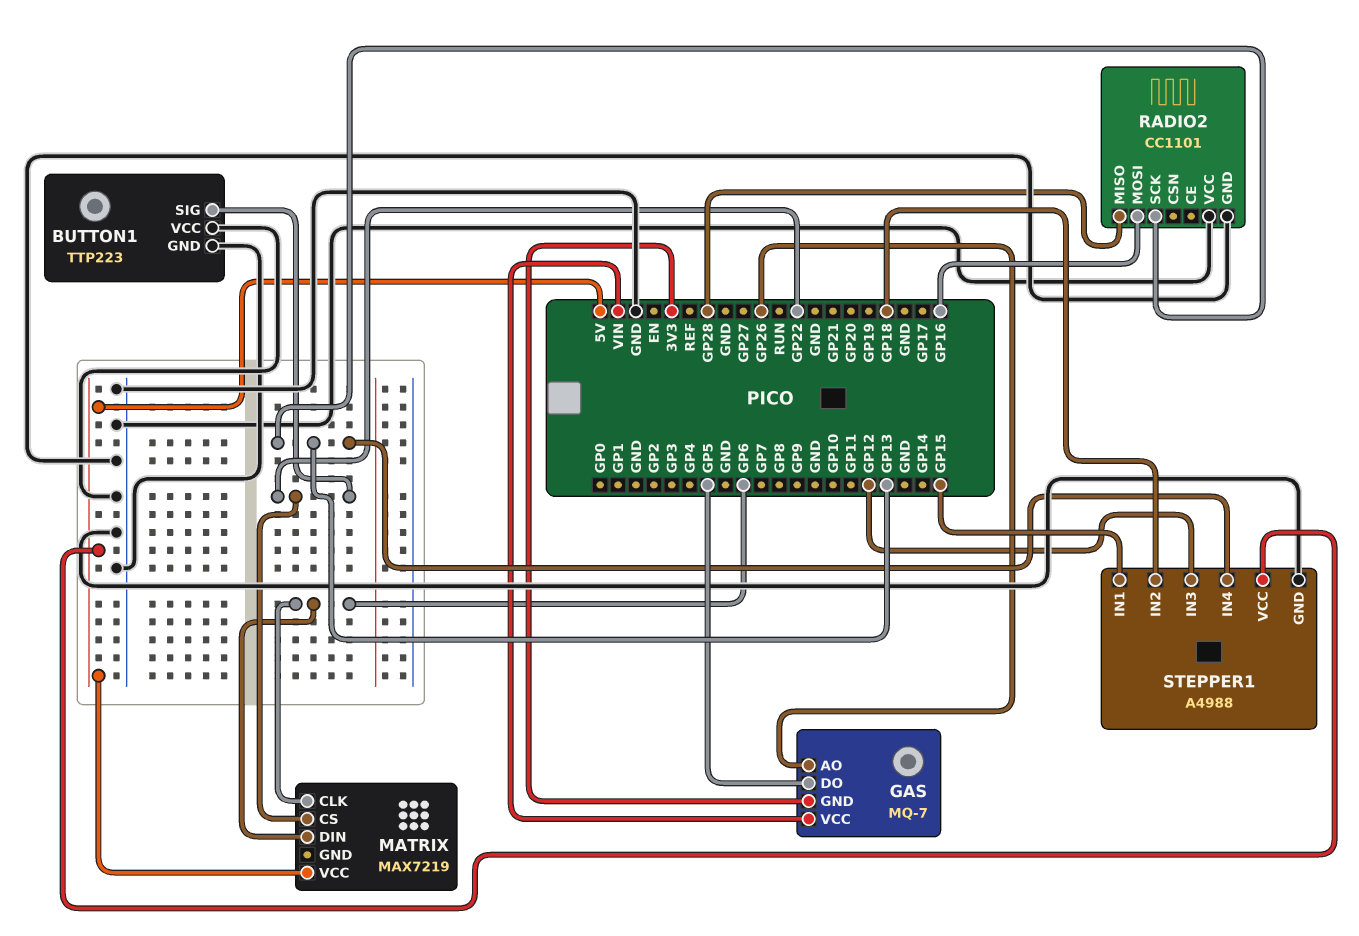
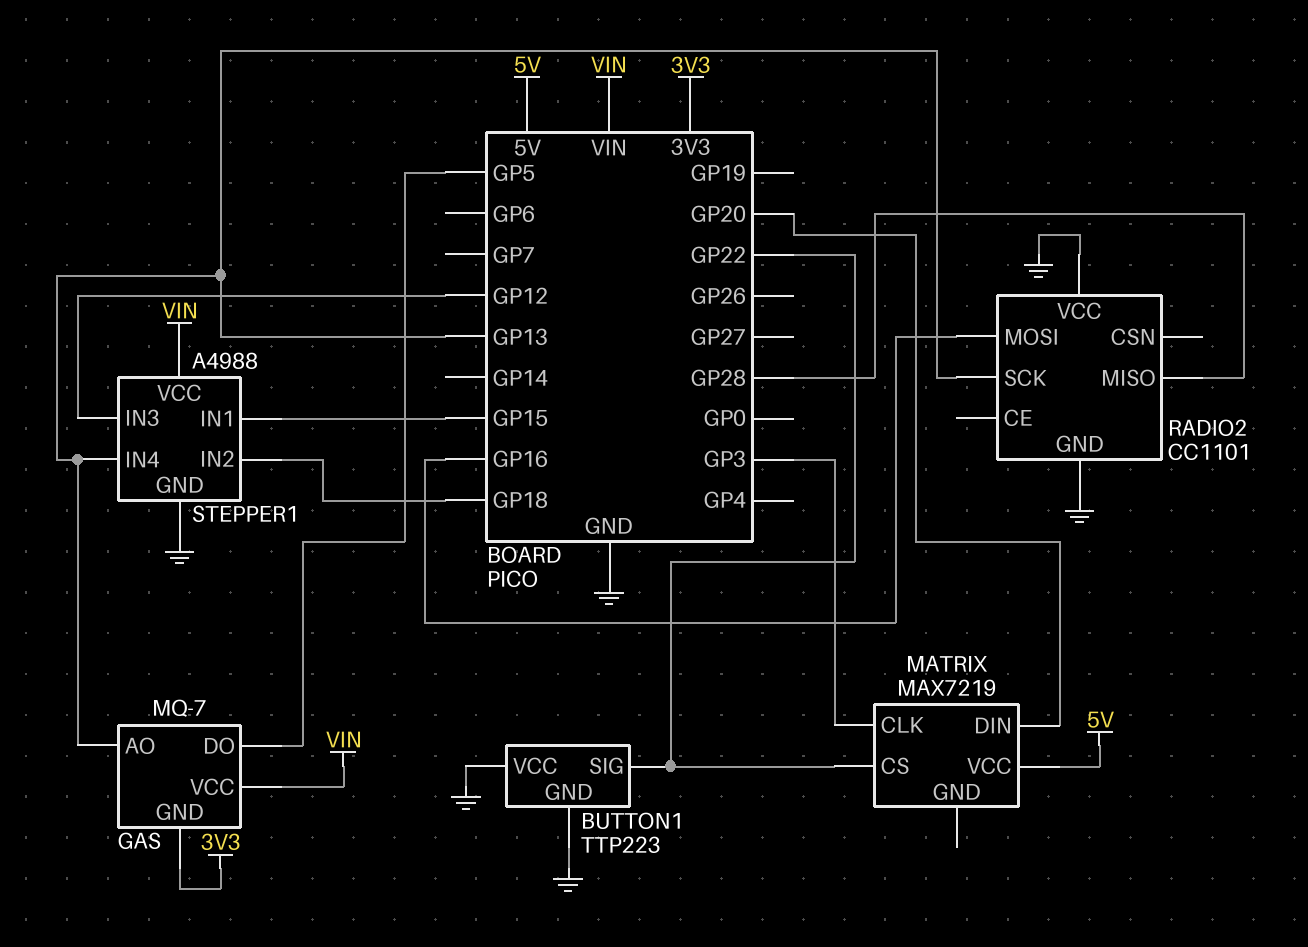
GAS pin AO: GP26 -> GP13
MATRIX pin CLK: GP6 -> GP3
MATRIX pin DIN: GP6 -> GP20
STEPPER1 pin VCC: 5V -> VIN

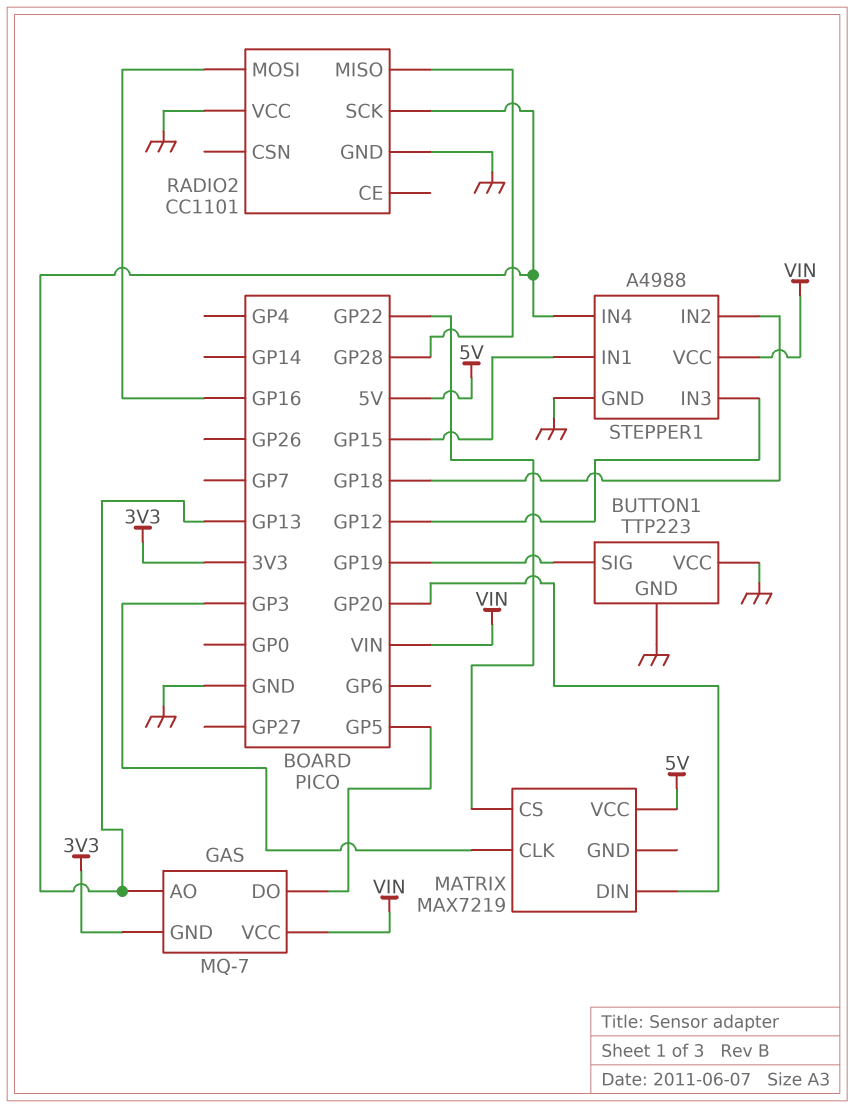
BUTTON1 pin SIG: GP22 -> GP19

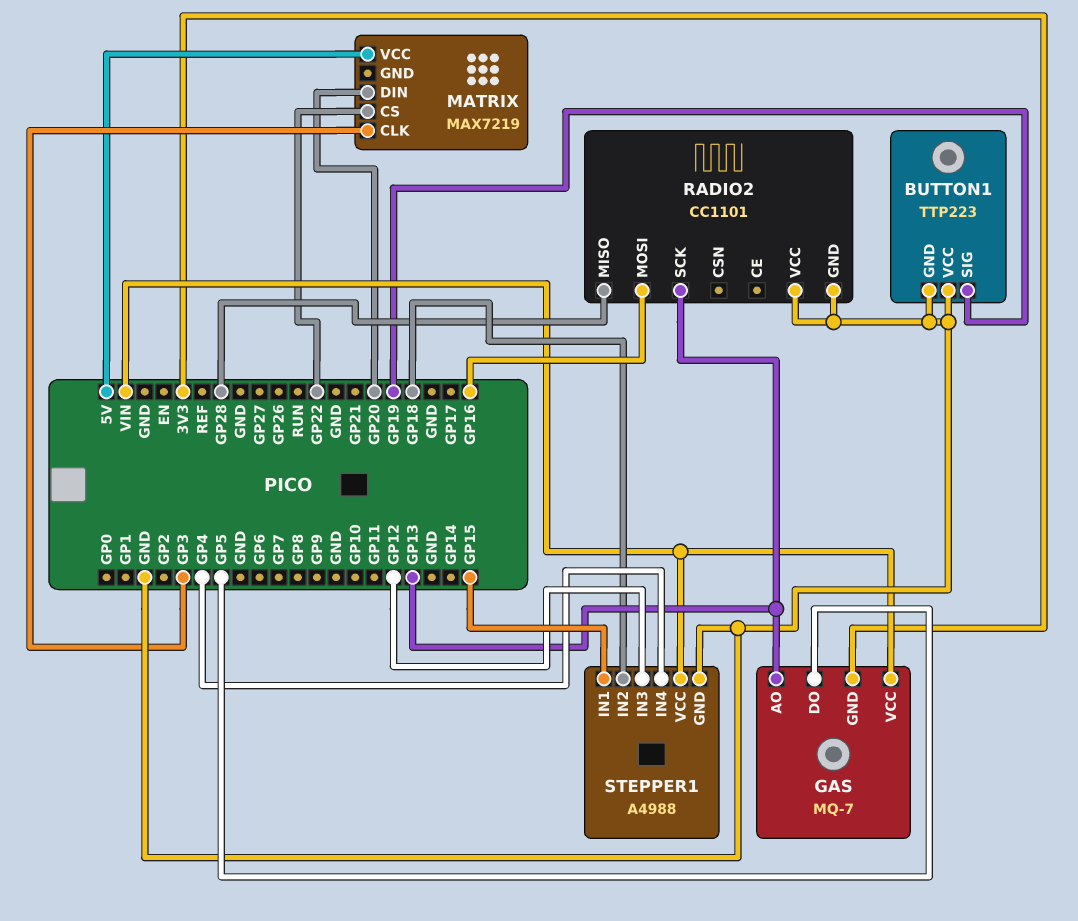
STEPPER1 pin IN4: GP13 -> GP4

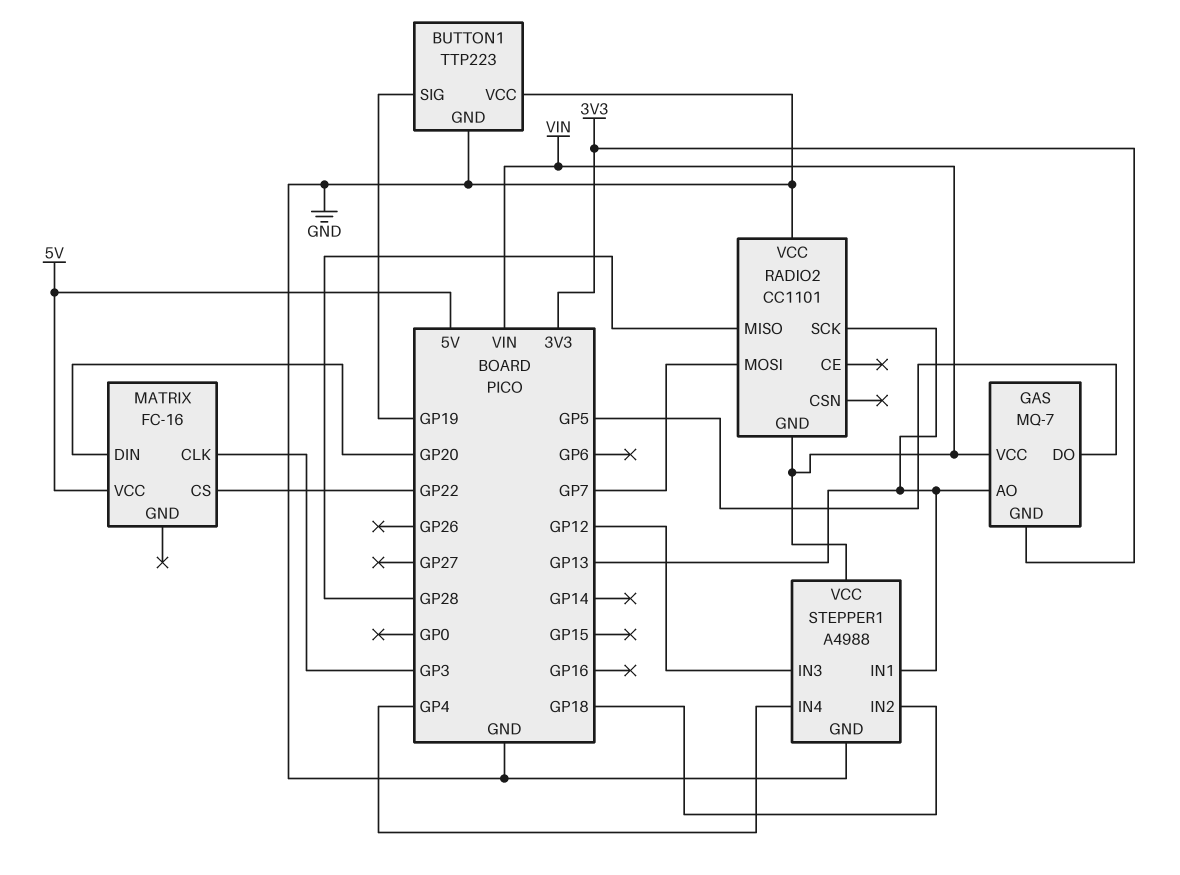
MATRIX: MAX7219 -> FC-16
RADIO2 pin GND: GND -> VIN
RADIO2 pin MOSI: GP16 -> GP7
STEPPER1 pin IN1: GP15 -> GP13

